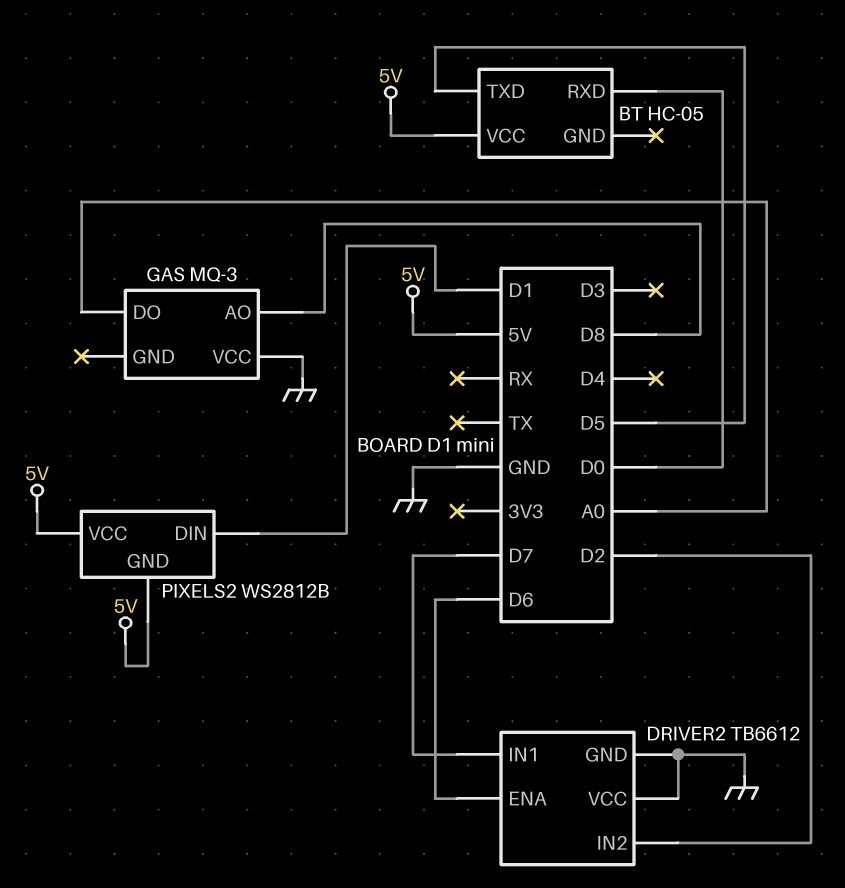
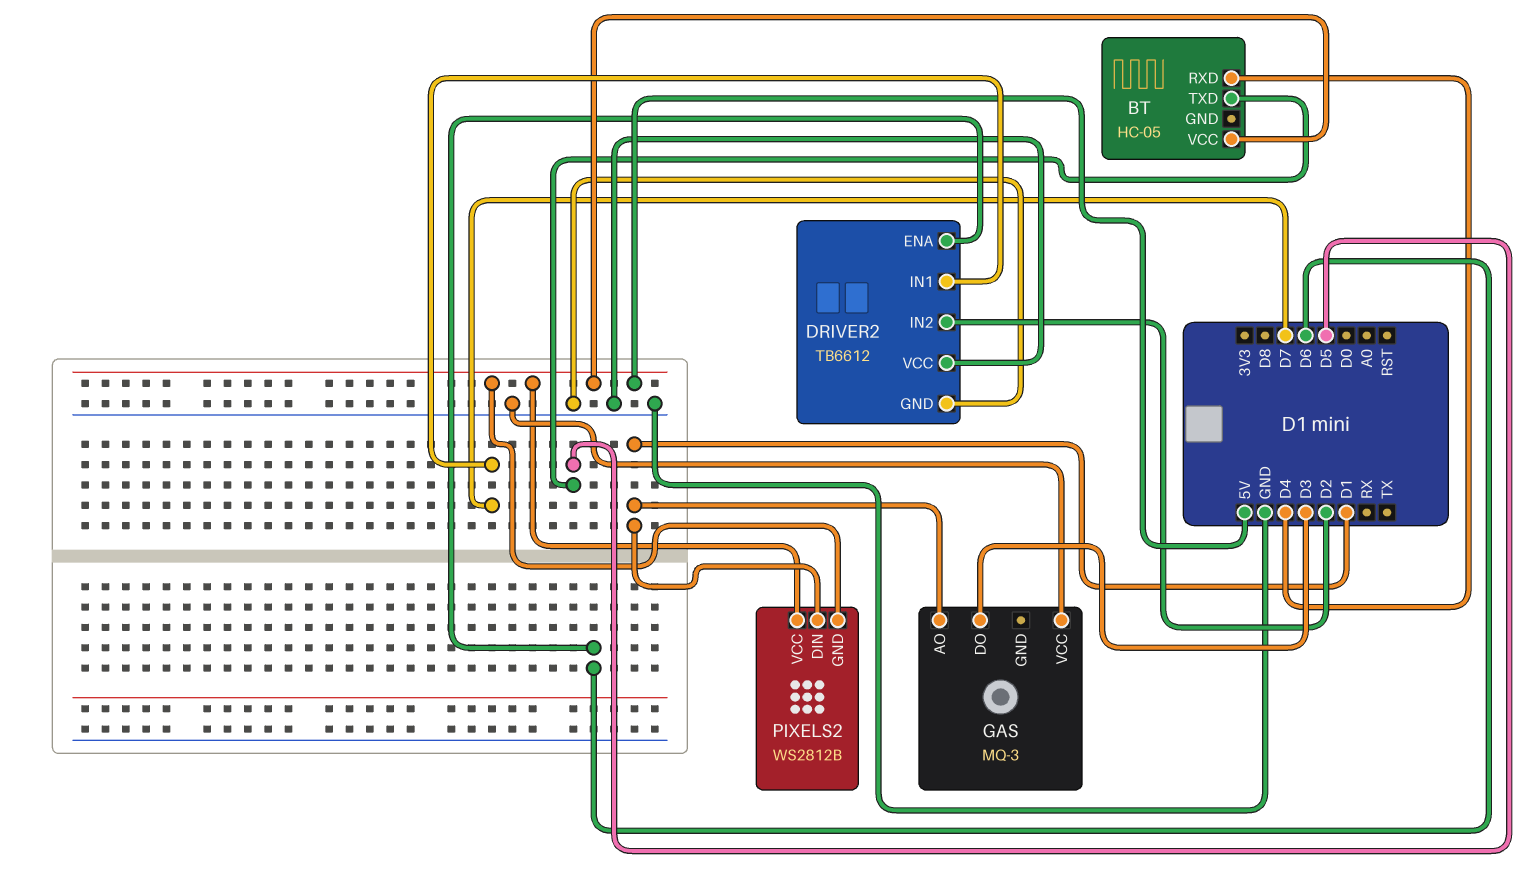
BT pin RXD: D0 -> D4
GAS pin AO: D8 -> D1
GAS pin DO: A0 -> D3

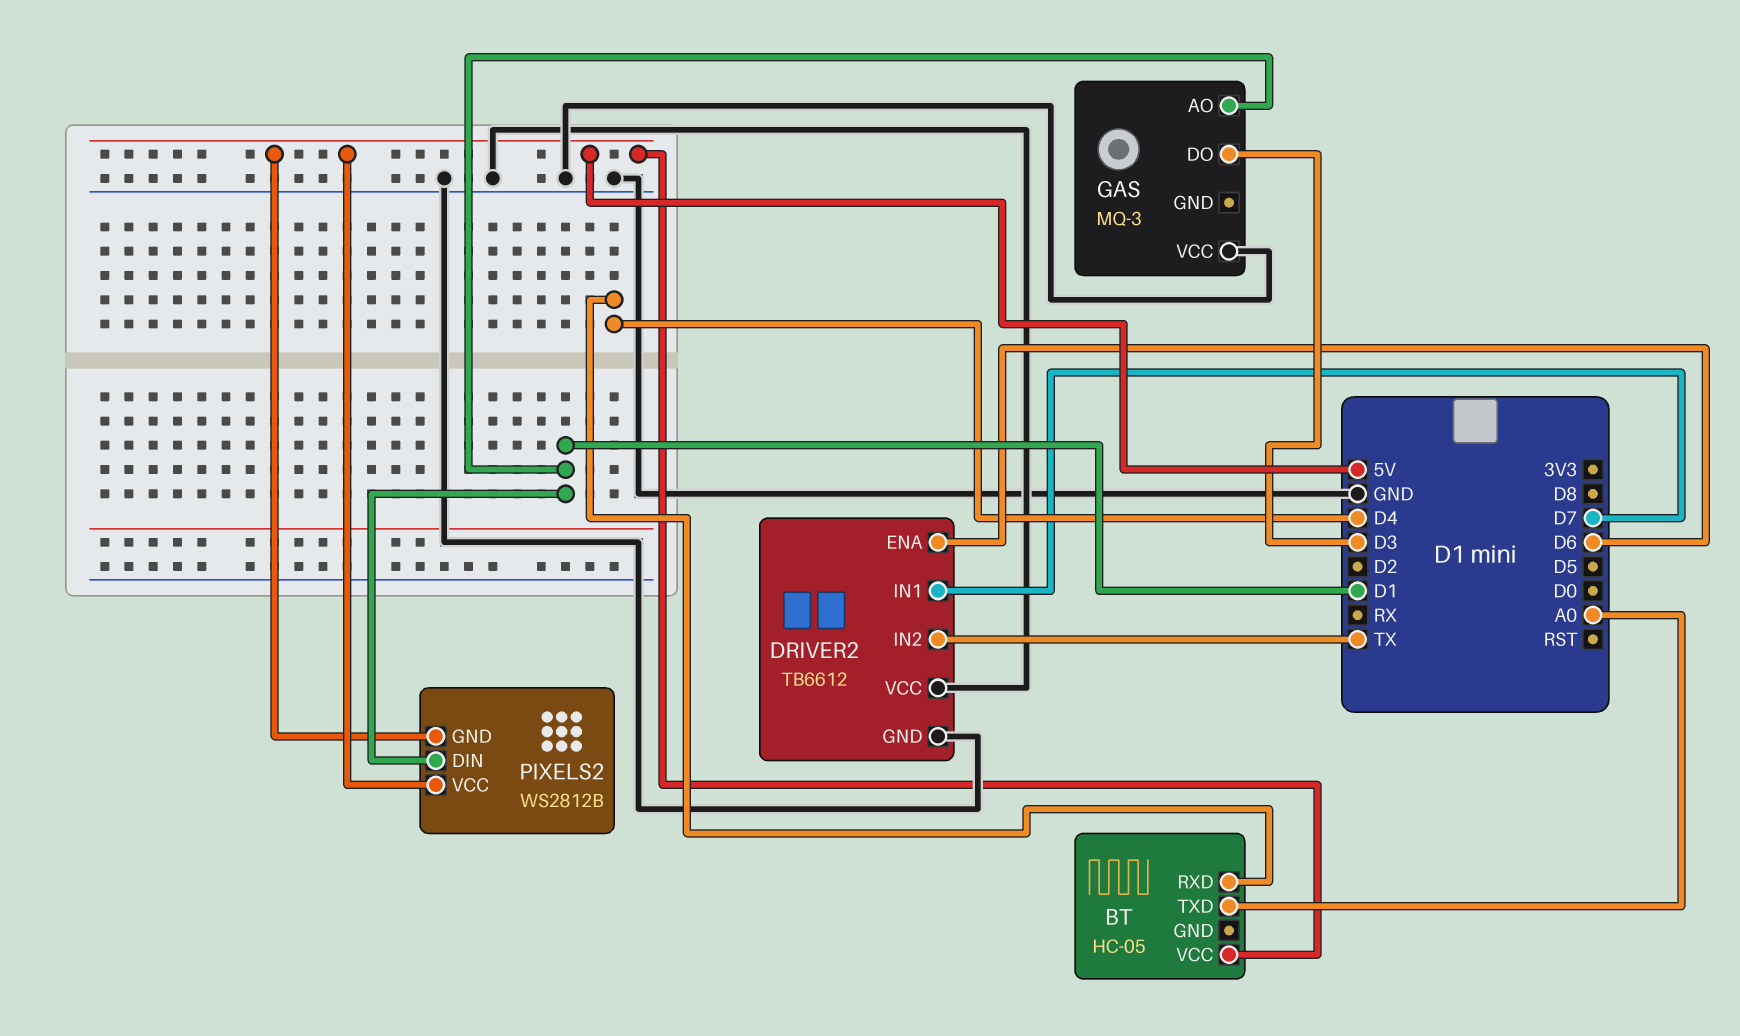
BT pin TXD: D5 -> A0
DRIVER2 pin IN2: D2 -> TX

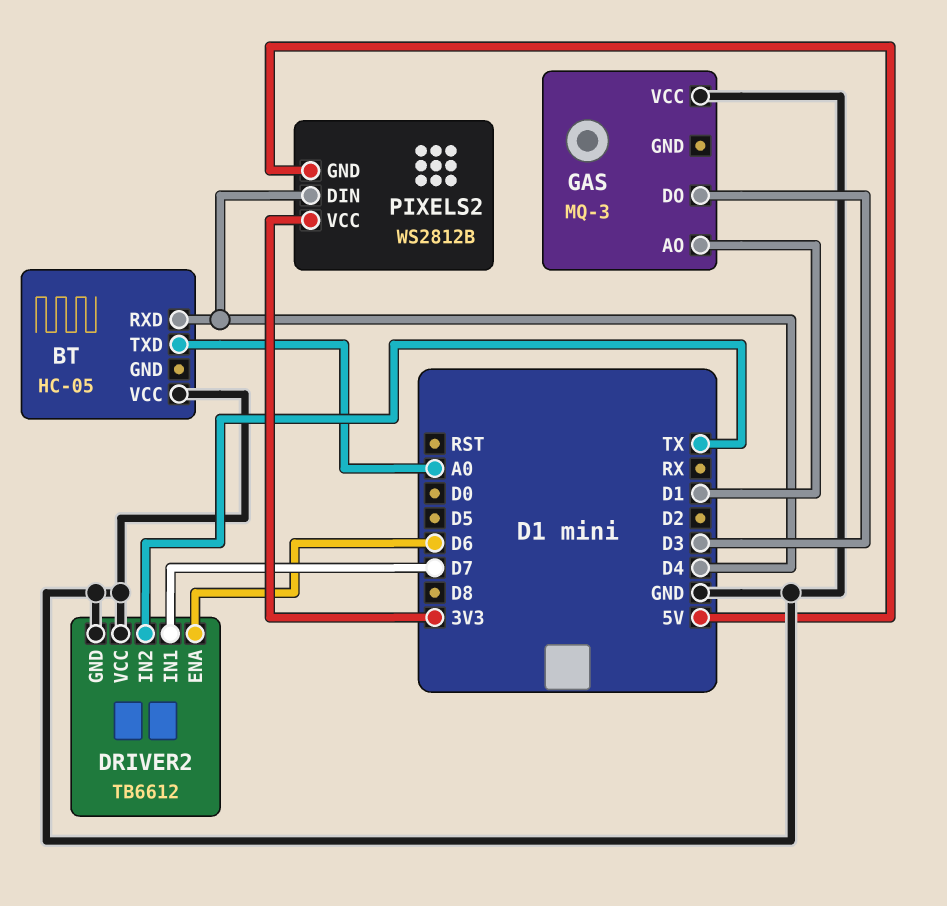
BT pin VCC: 5V -> GND
PIXELS2 pin DIN: D1 -> D4
PIXELS2 pin VCC: 5V -> 3V3

